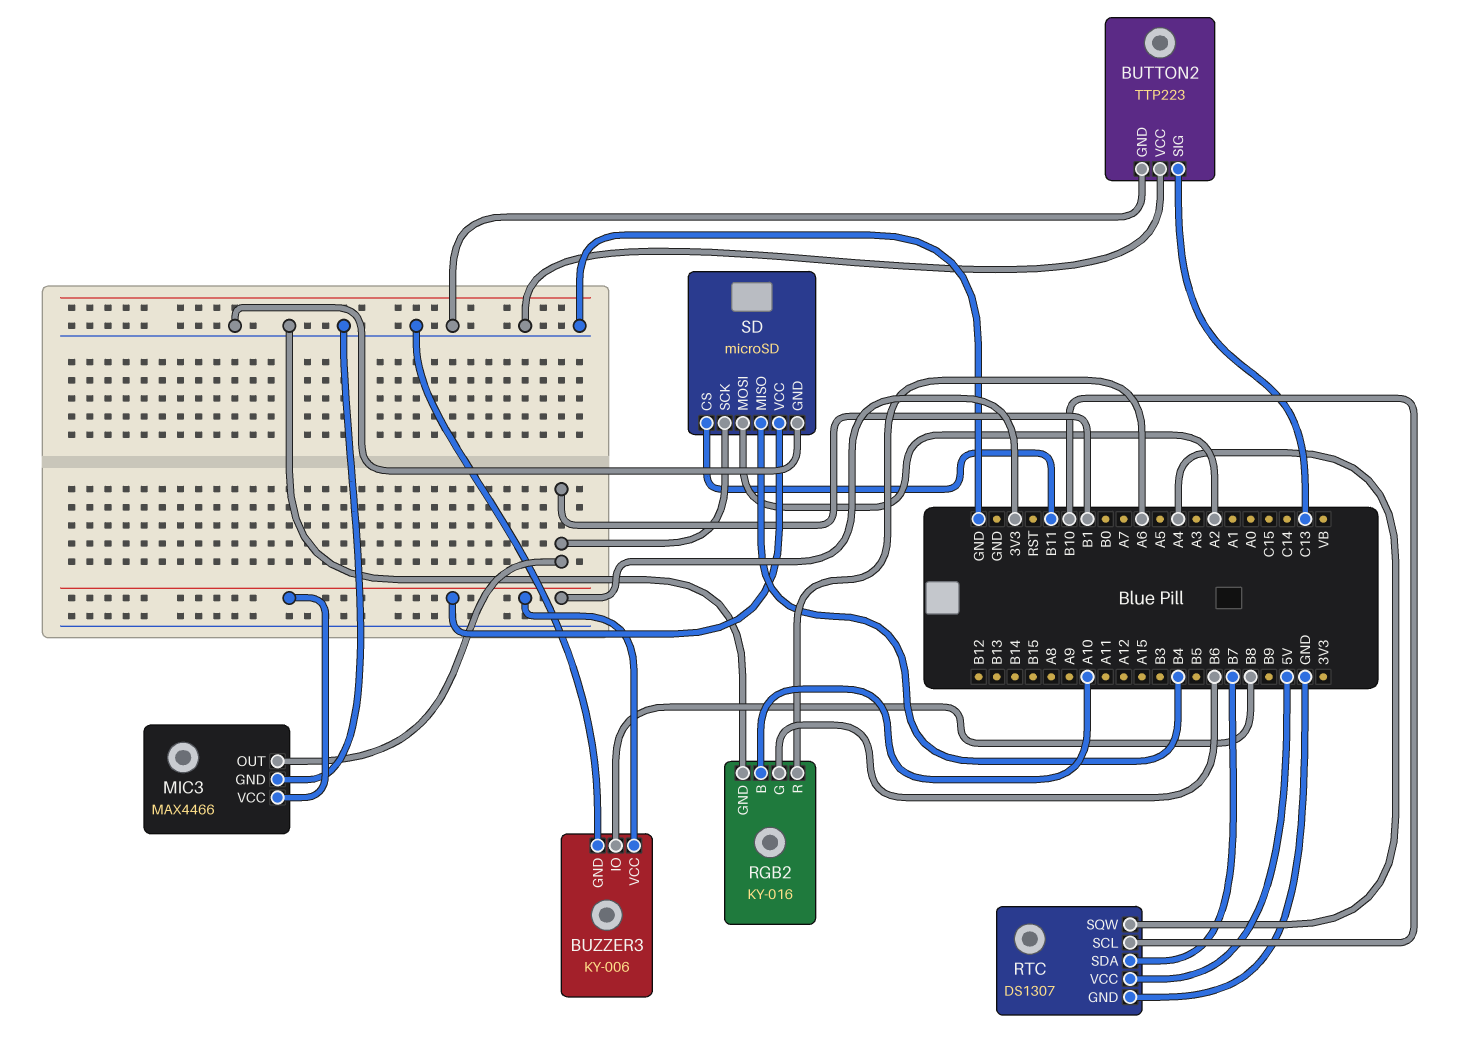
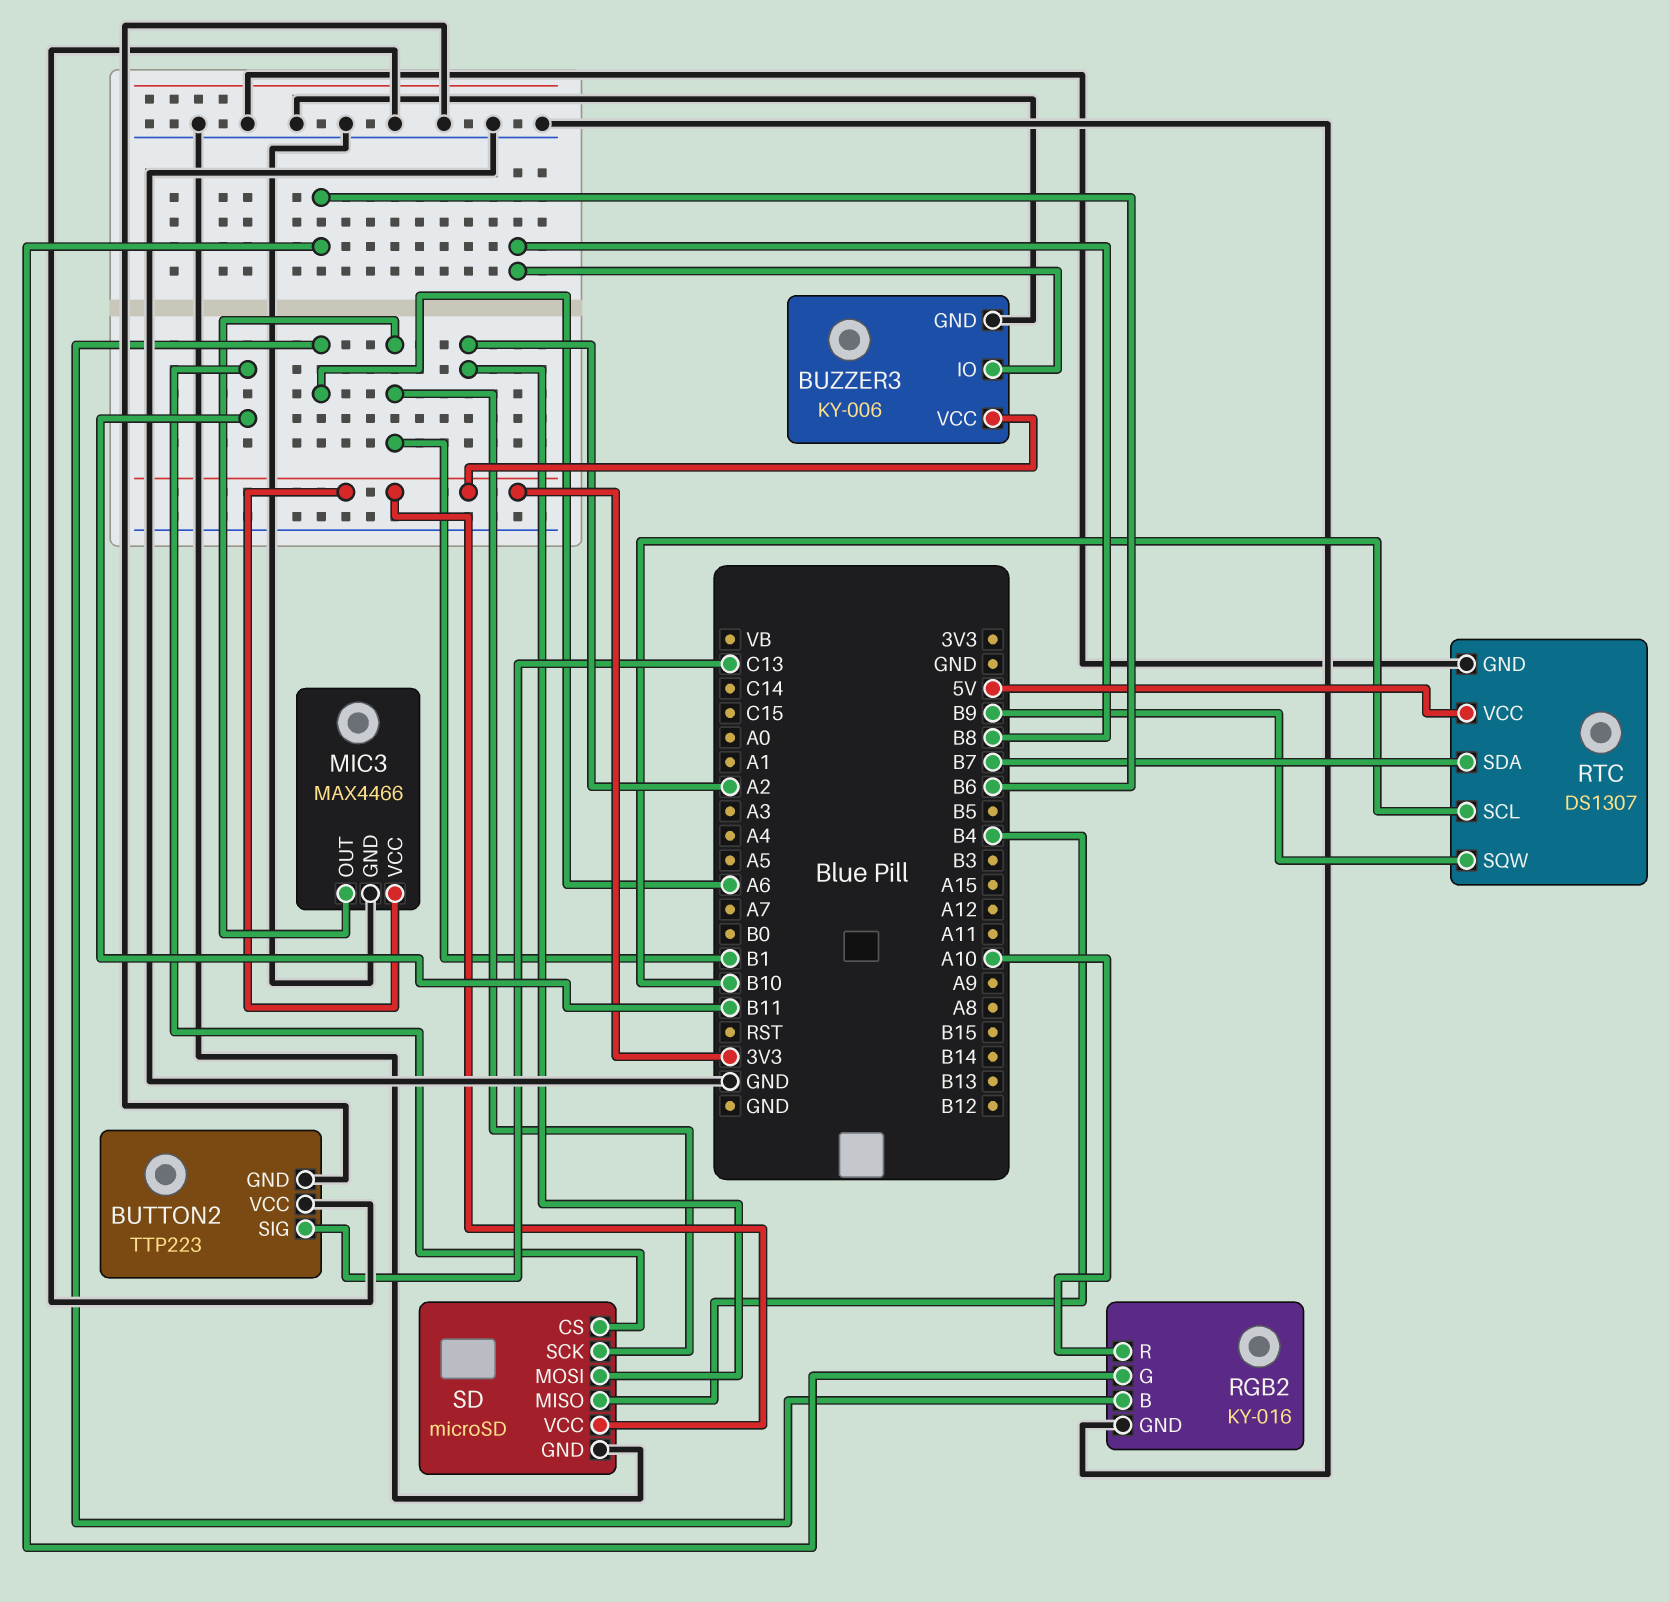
RGB2 pin B: A10 -> A6
RGB2 pin R: A6 -> A10
RTC pin SQW: A4 -> B9

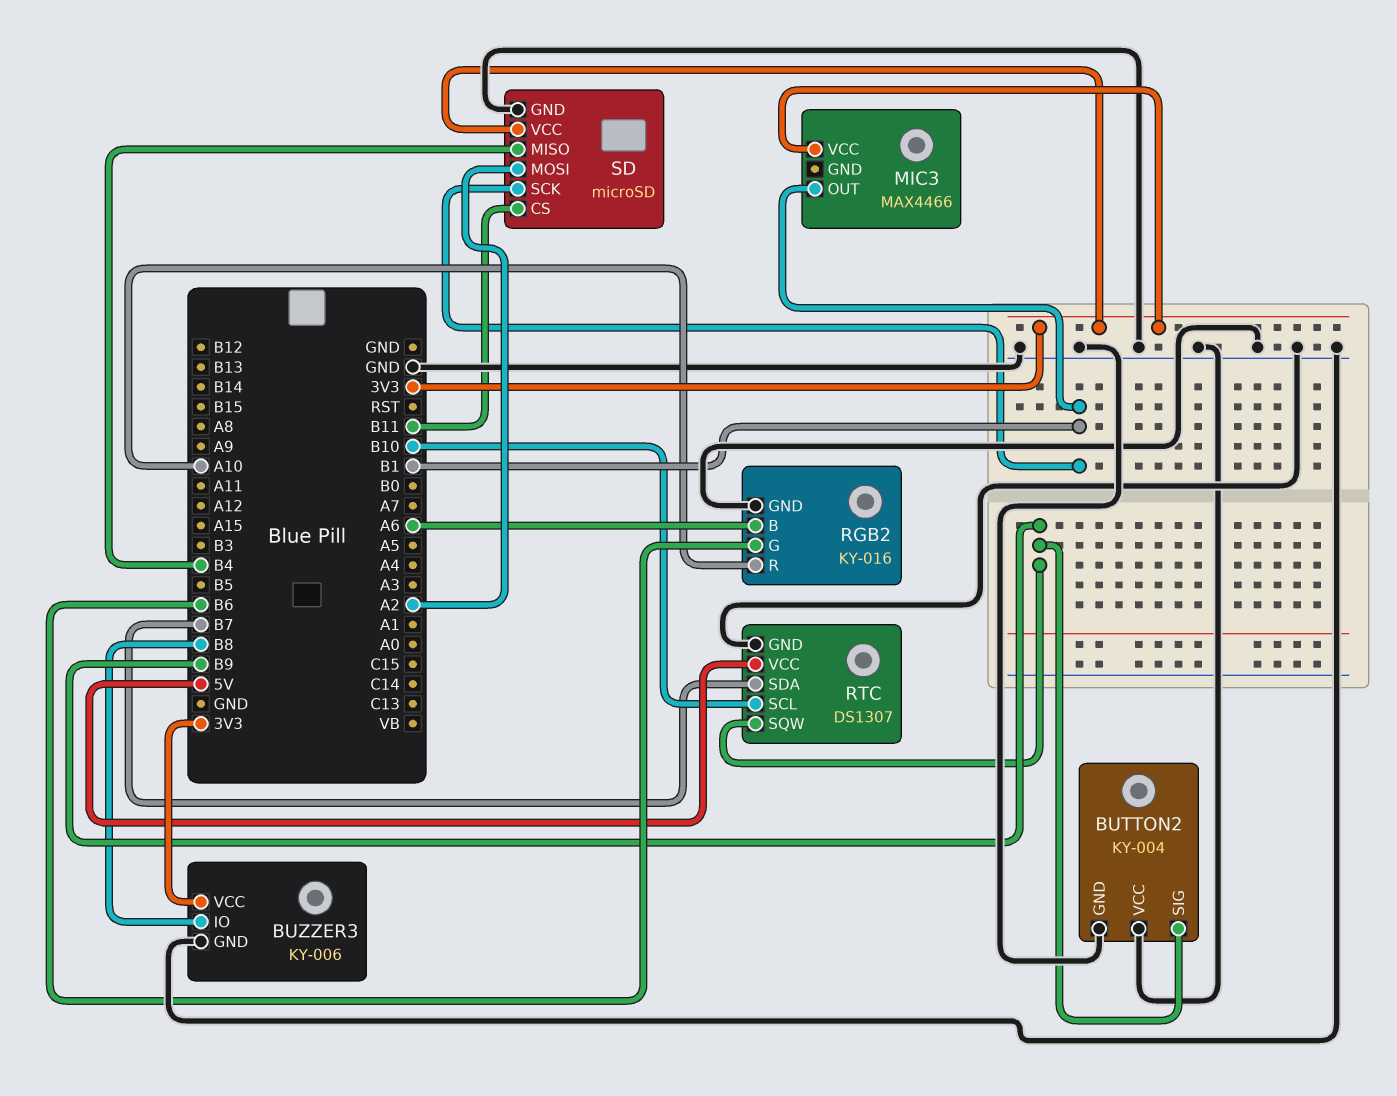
BUTTON2: TTP223 -> KY-004
BUTTON2 pin SIG: C13 -> B9
MIC3 pin GND: GND -> none

